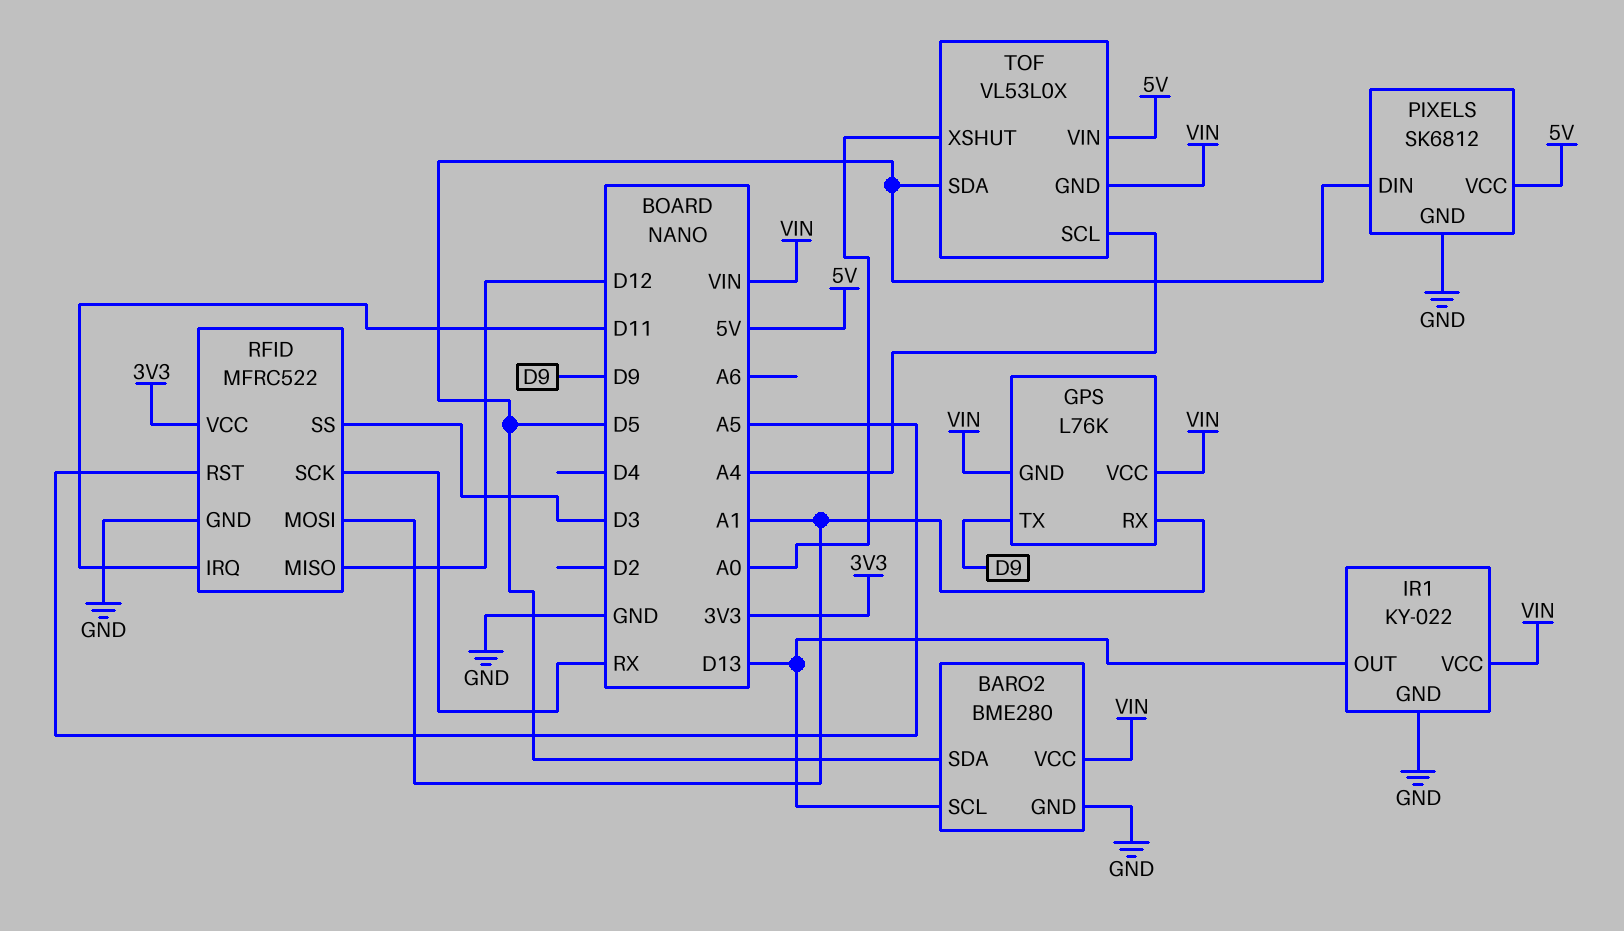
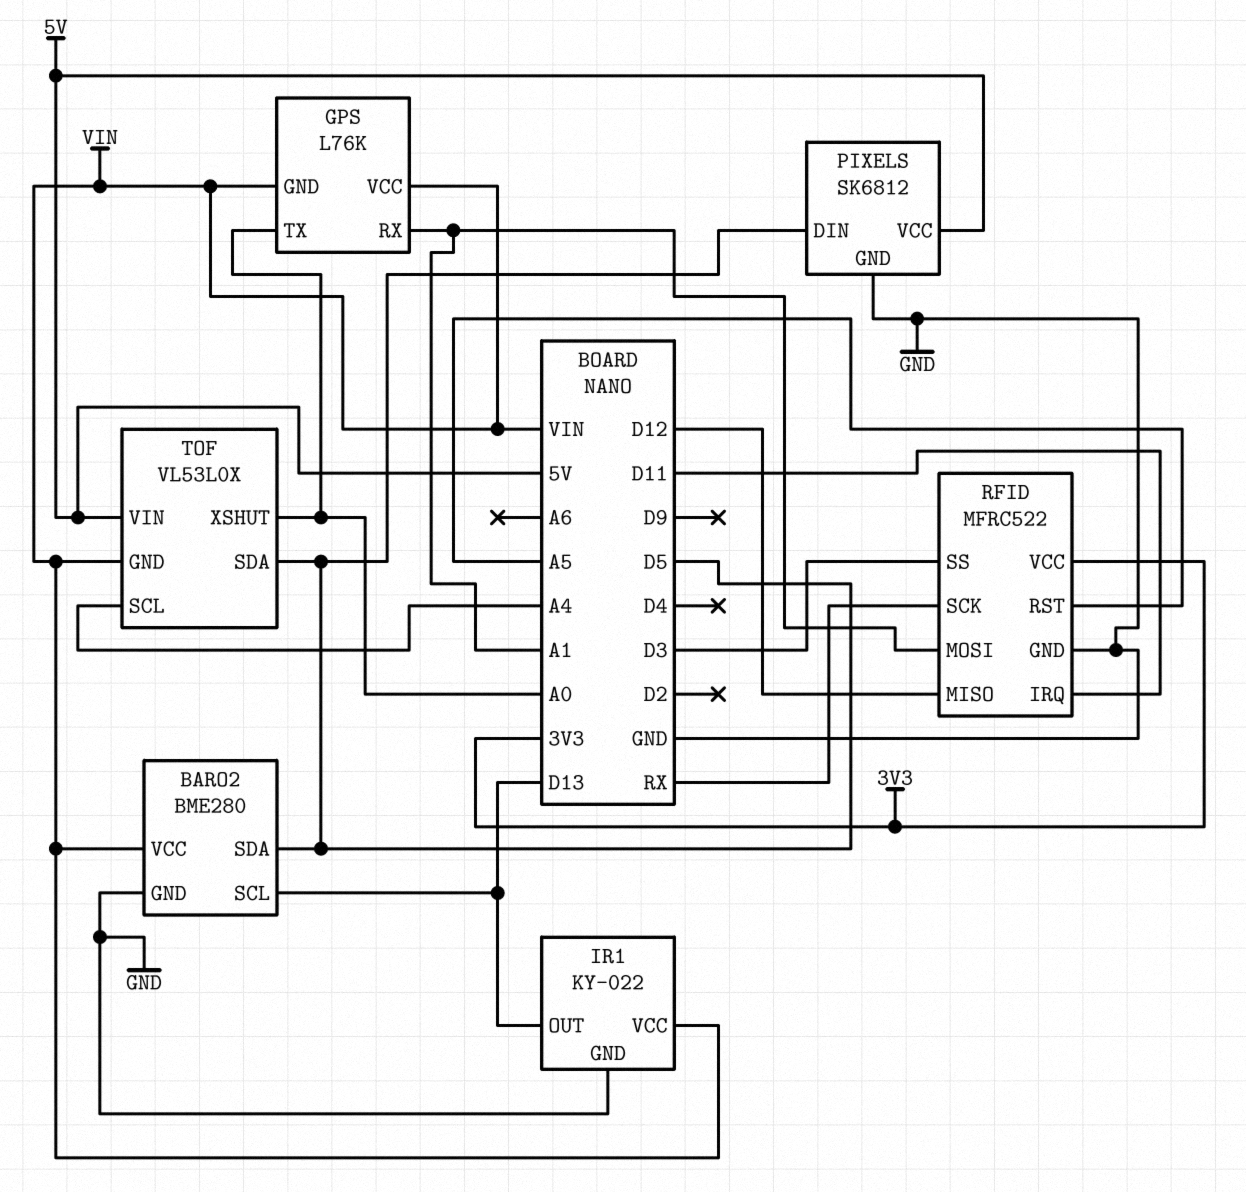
GPS pin TX: D9 -> A0

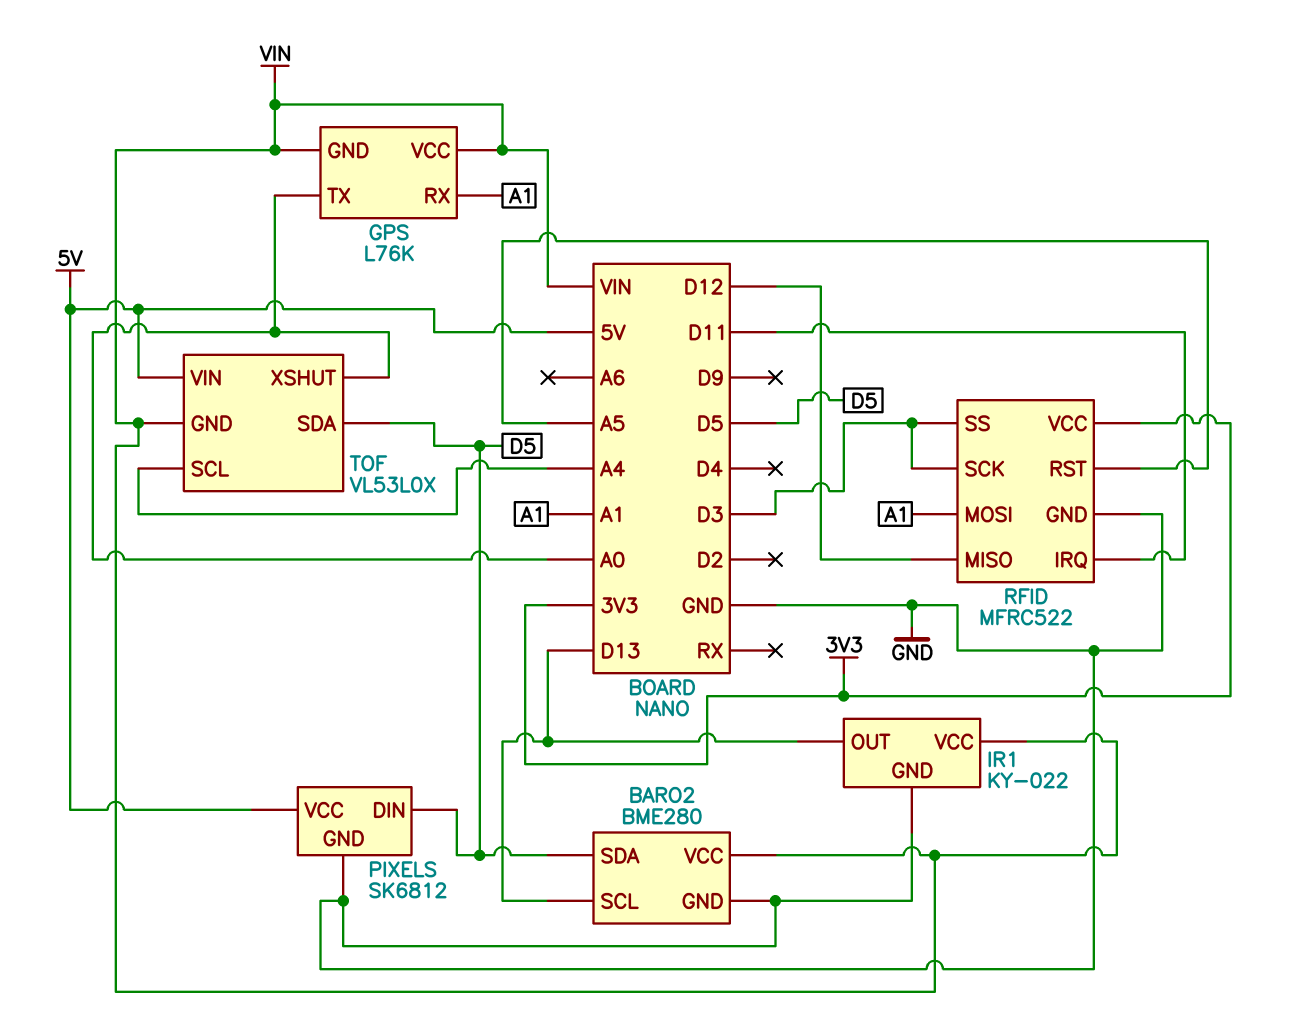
RFID pin SCK: RX -> D3

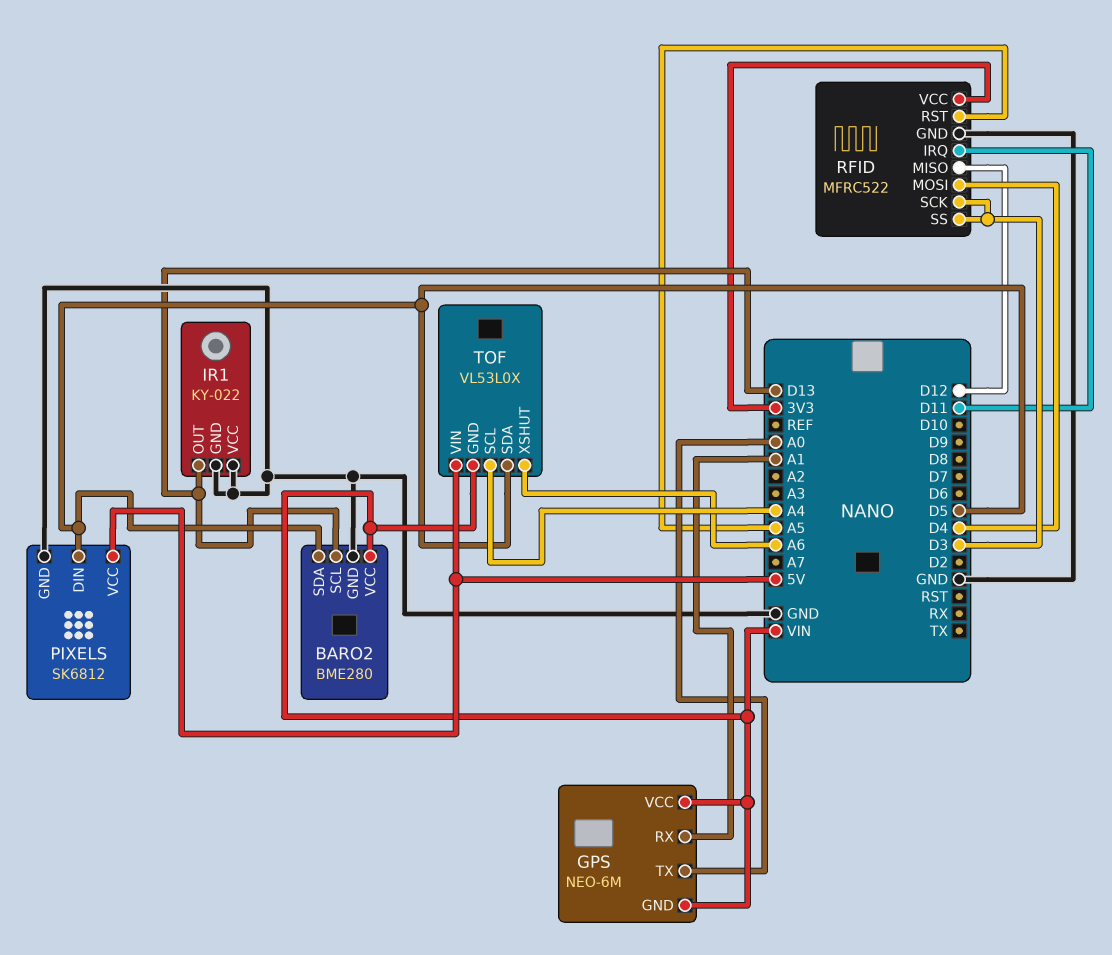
GPS: L76K -> NEO-6M
IR1 pin VCC: VIN -> GND
RFID pin MOSI: A1 -> D4
TOF pin XSHUT: A0 -> A6

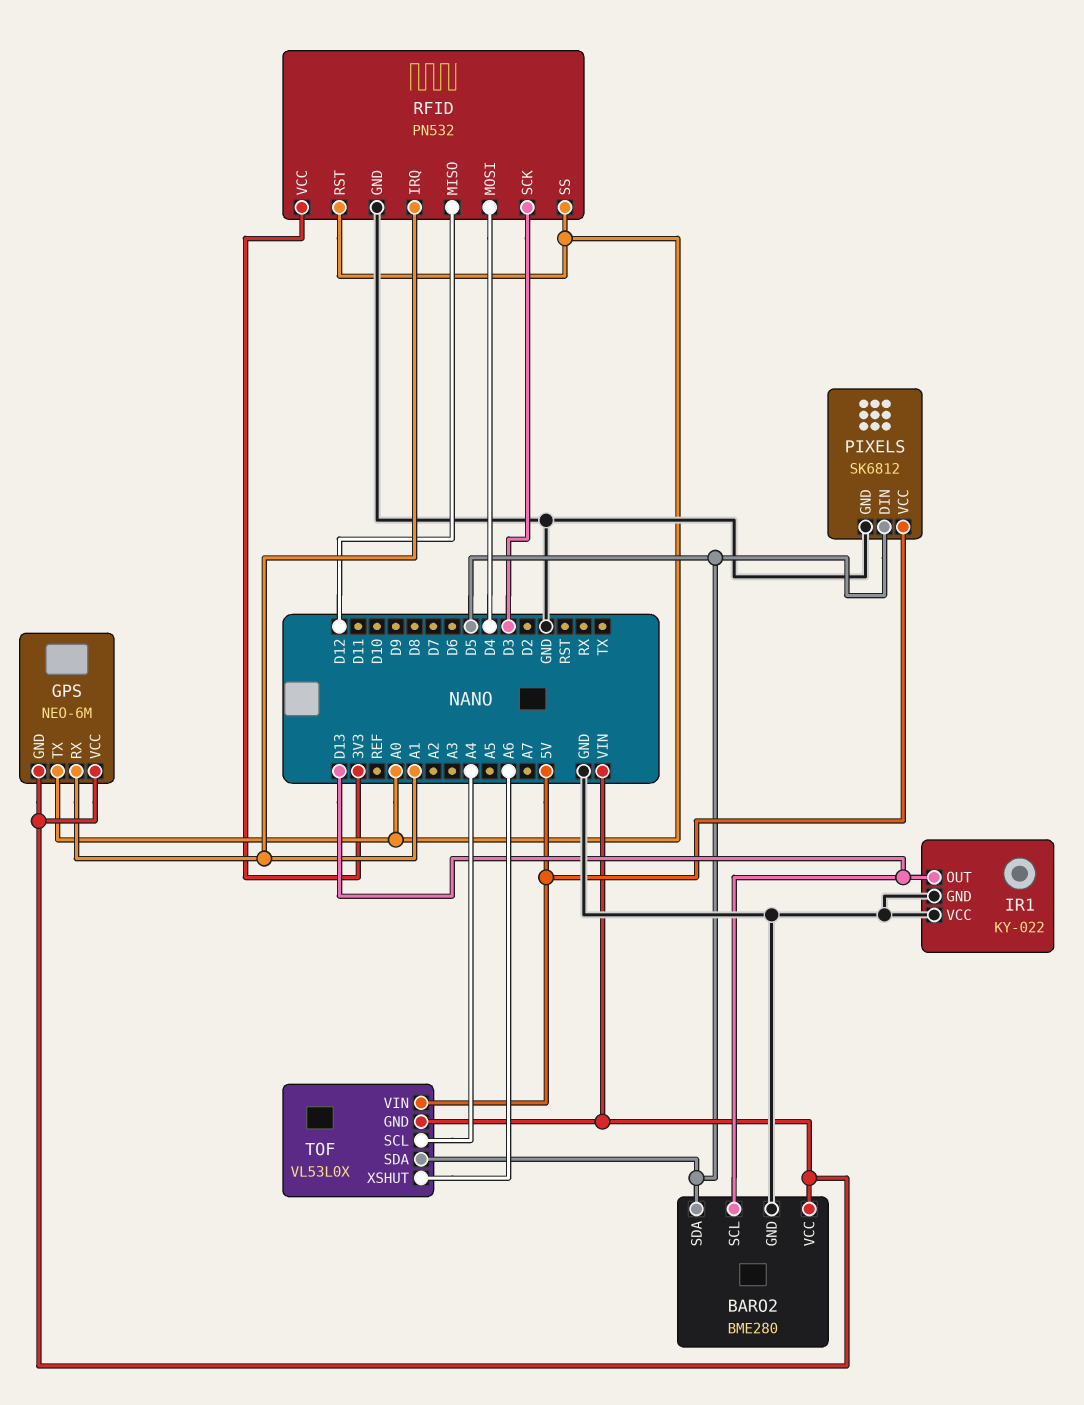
RFID: MFRC522 -> PN532
RFID pin IRQ: D11 -> A1
RFID pin RST: A5 -> A0
RFID pin SS: D3 -> A0

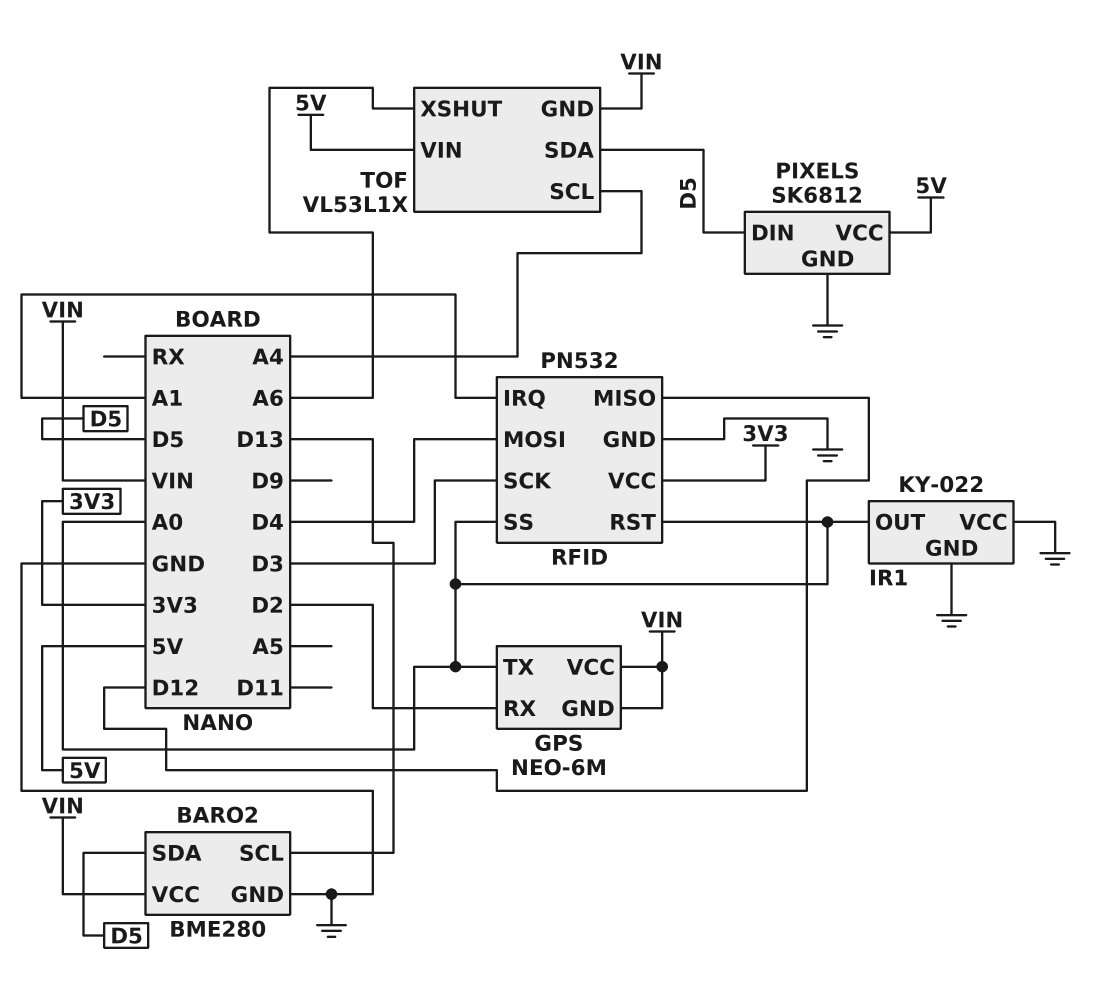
GPS pin RX: A1 -> D2
IR1 pin OUT: D13 -> A0
TOF: VL53L0X -> VL53L1X

